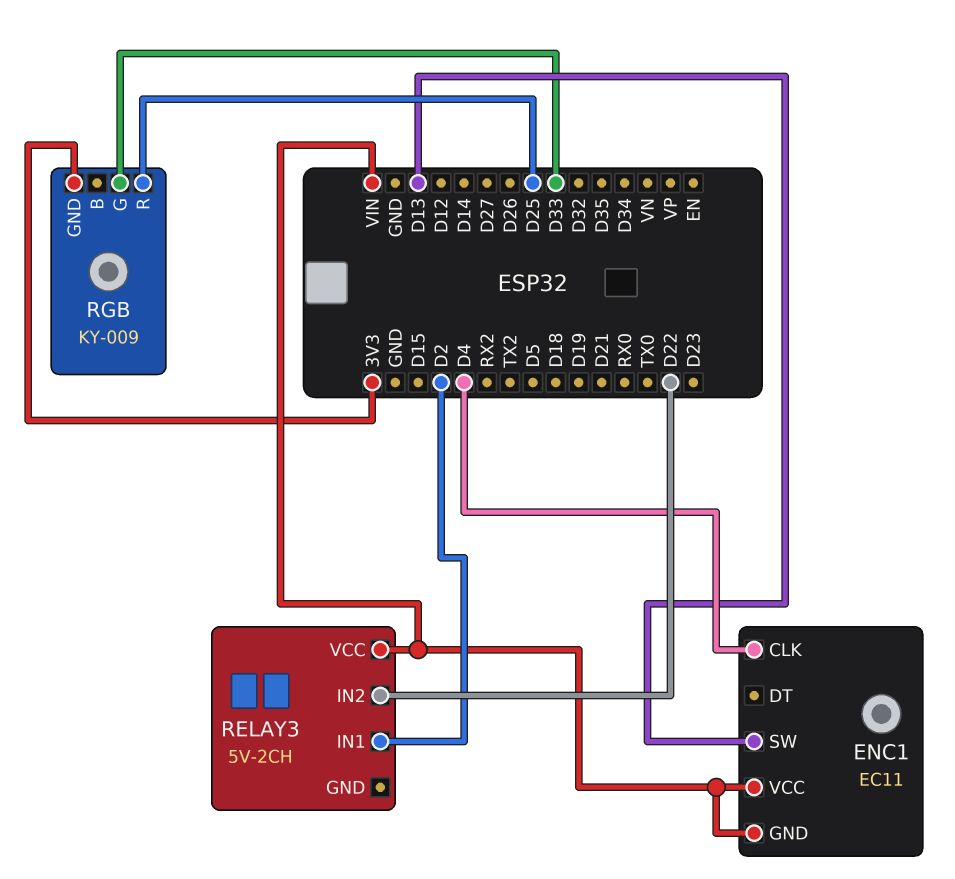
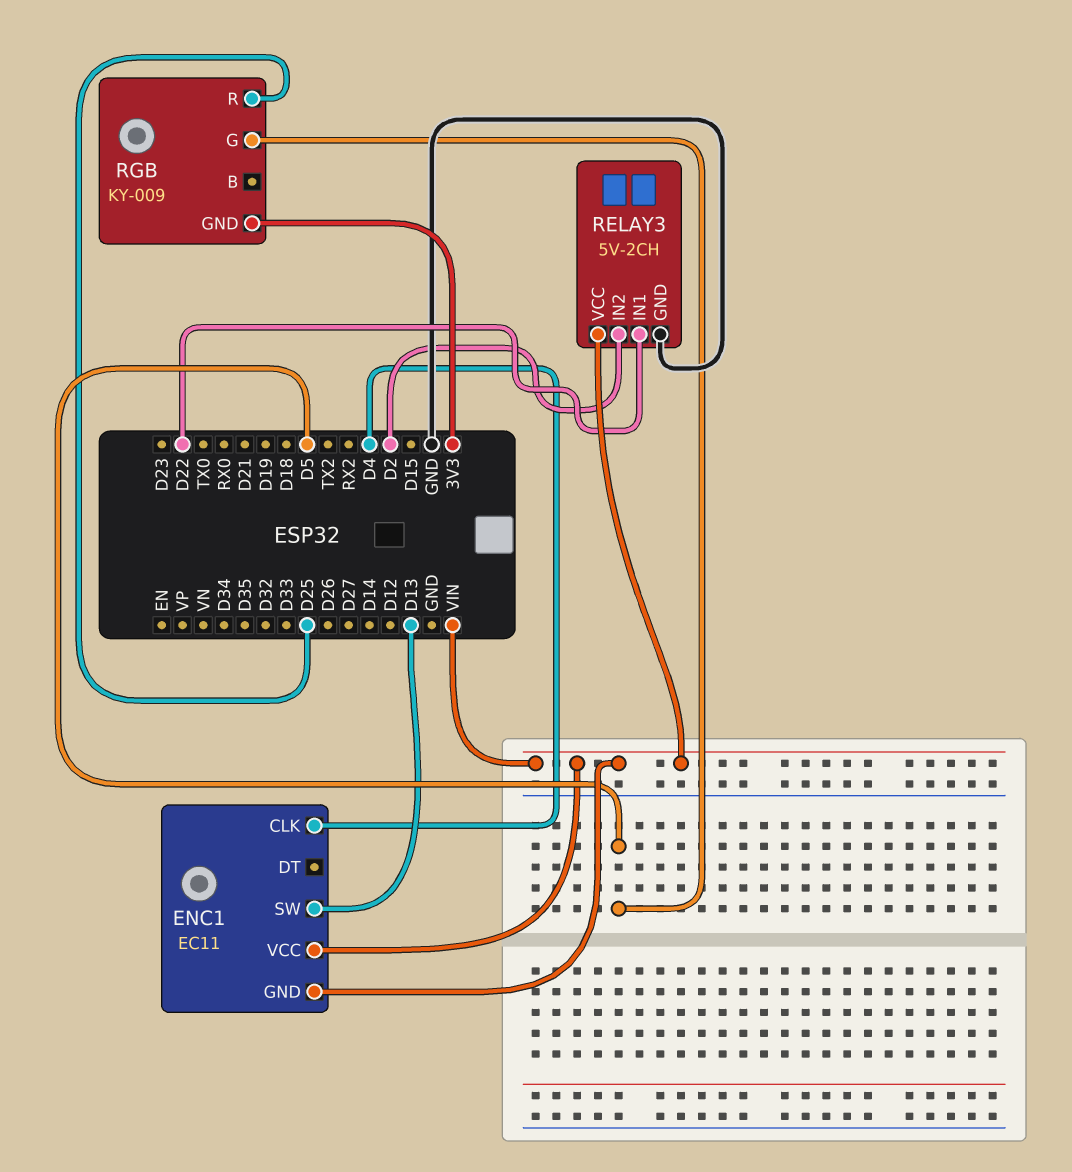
RELAY3 pin GND: none -> GND
RELAY3 pin IN1: D2 -> D22
RELAY3 pin IN2: D22 -> D2
RGB pin G: D33 -> D5

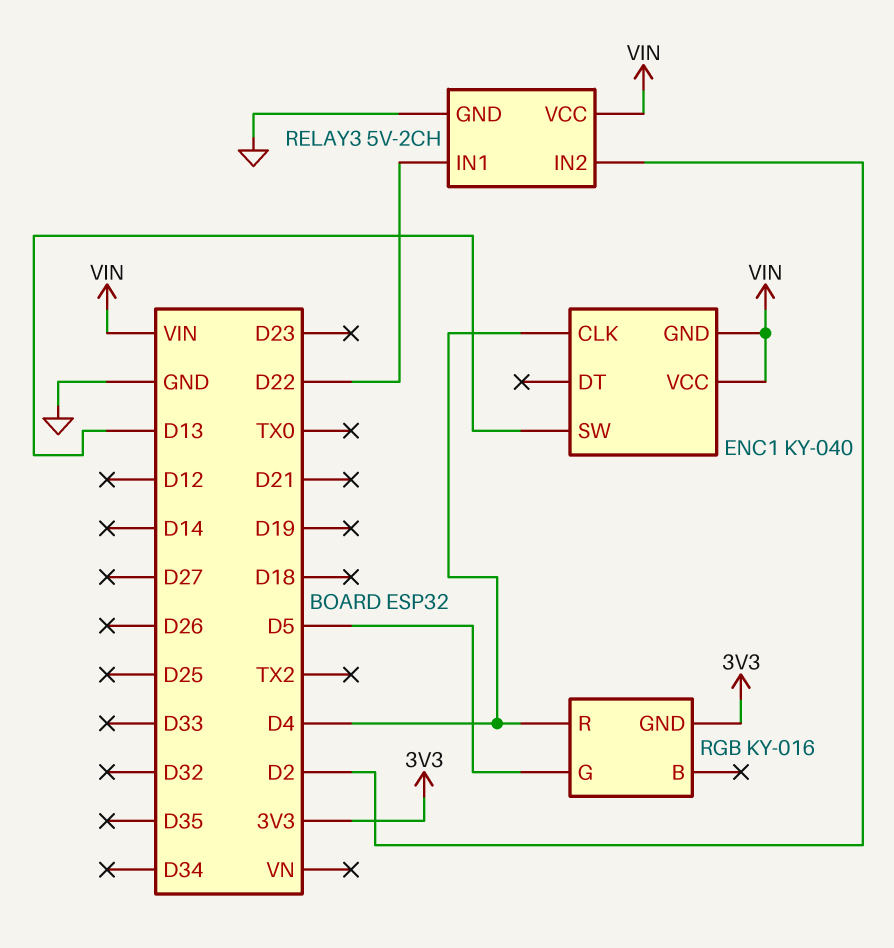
ENC1: EC11 -> KY-040
RGB: KY-009 -> KY-016
RGB pin R: D25 -> D4

